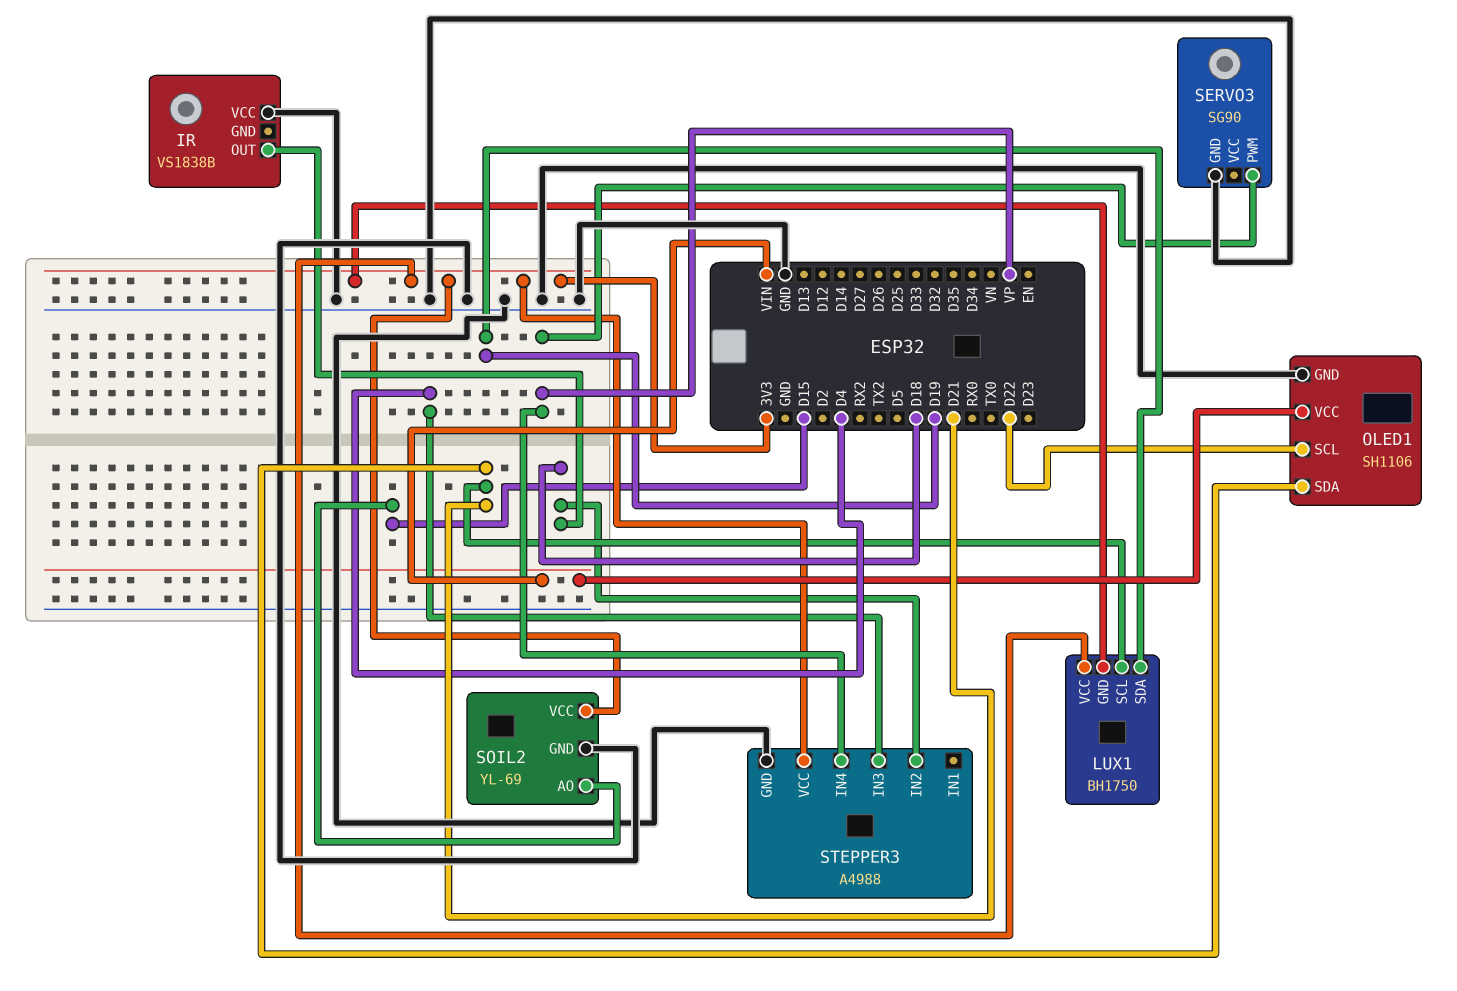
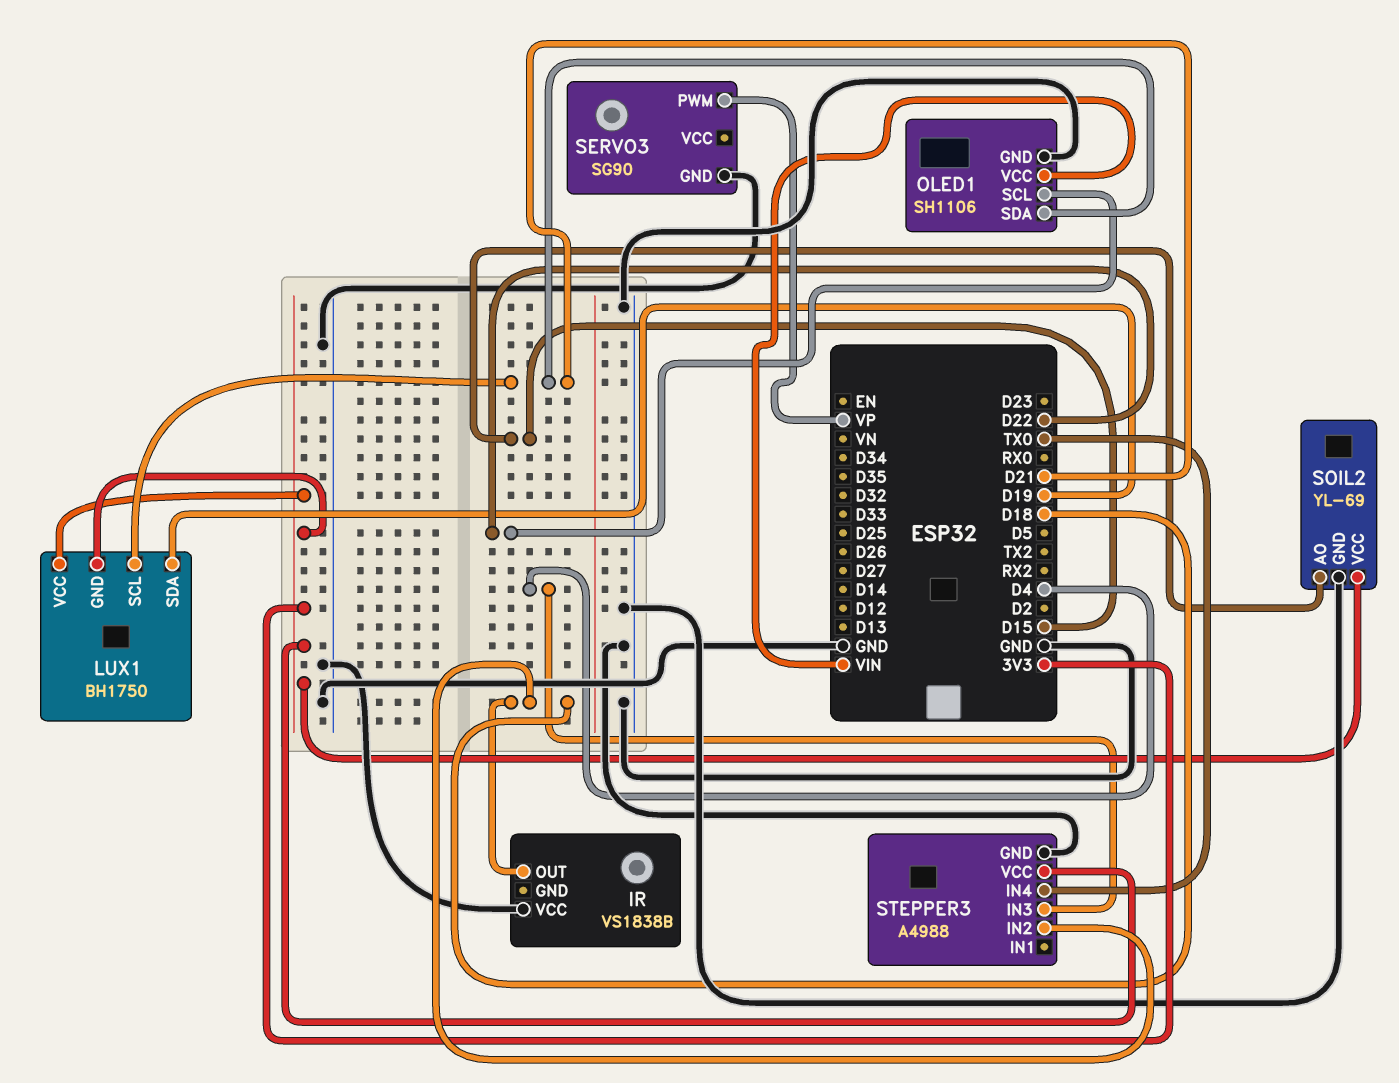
STEPPER3 pin IN4: VP -> TX0

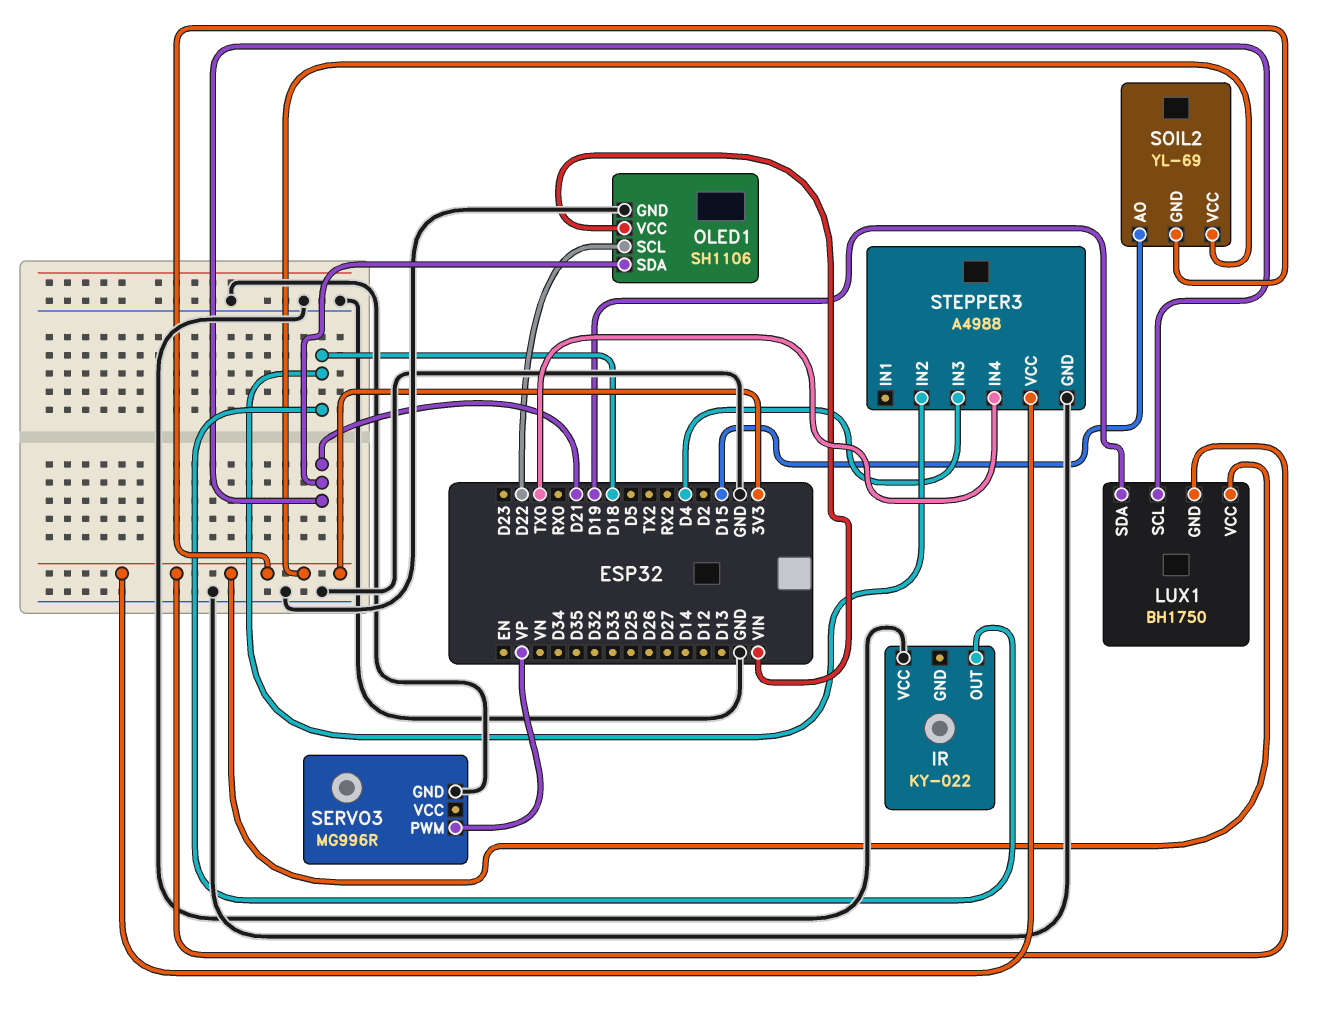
IR: VS1838B -> KY-022
SERVO3: SG90 -> MG996R
SOIL2 pin GND: GND -> 3V3

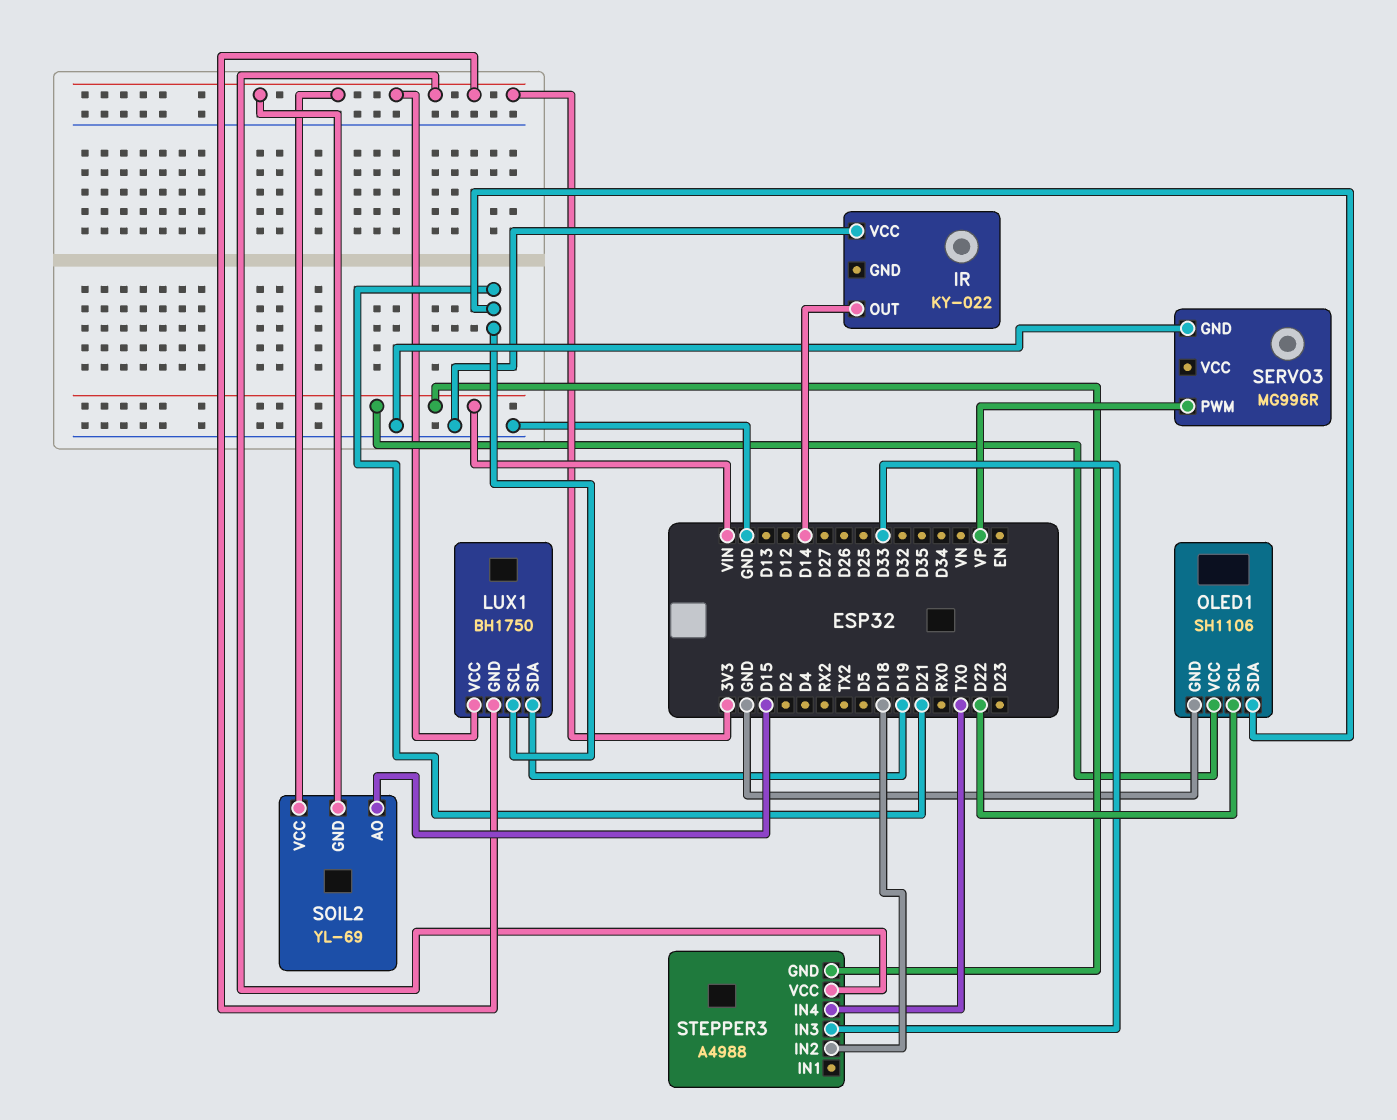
IR pin OUT: D18 -> D14
STEPPER3 pin GND: GND -> VIN
STEPPER3 pin IN3: D4 -> D33

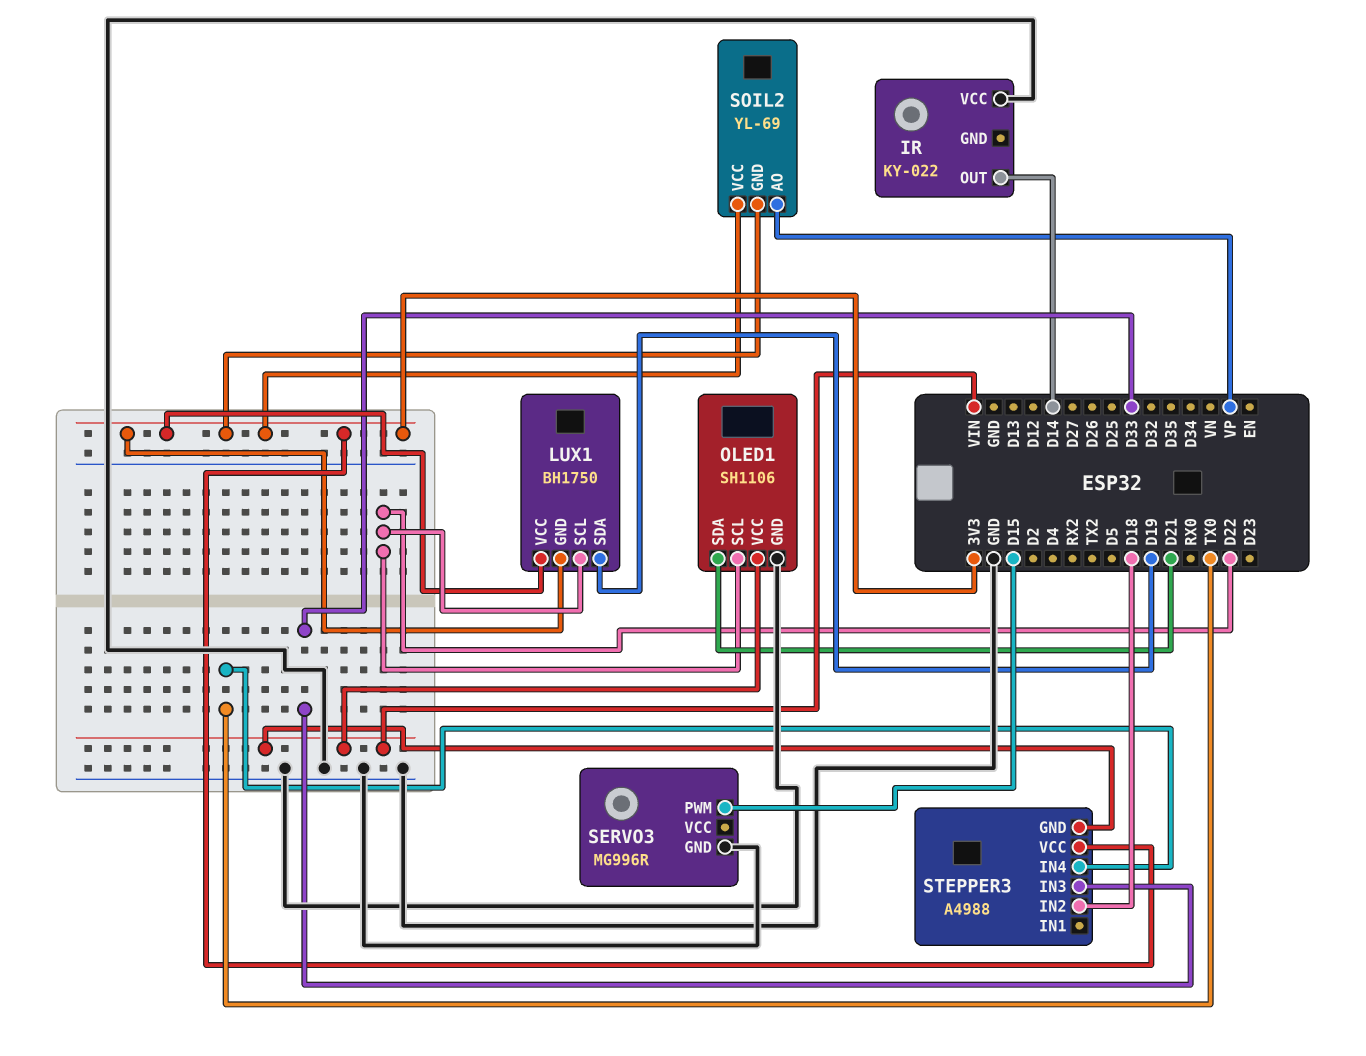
LUX1 pin SCL: D21 -> D22
SERVO3 pin PWM: VP -> D15
SOIL2 pin AO: D15 -> VP

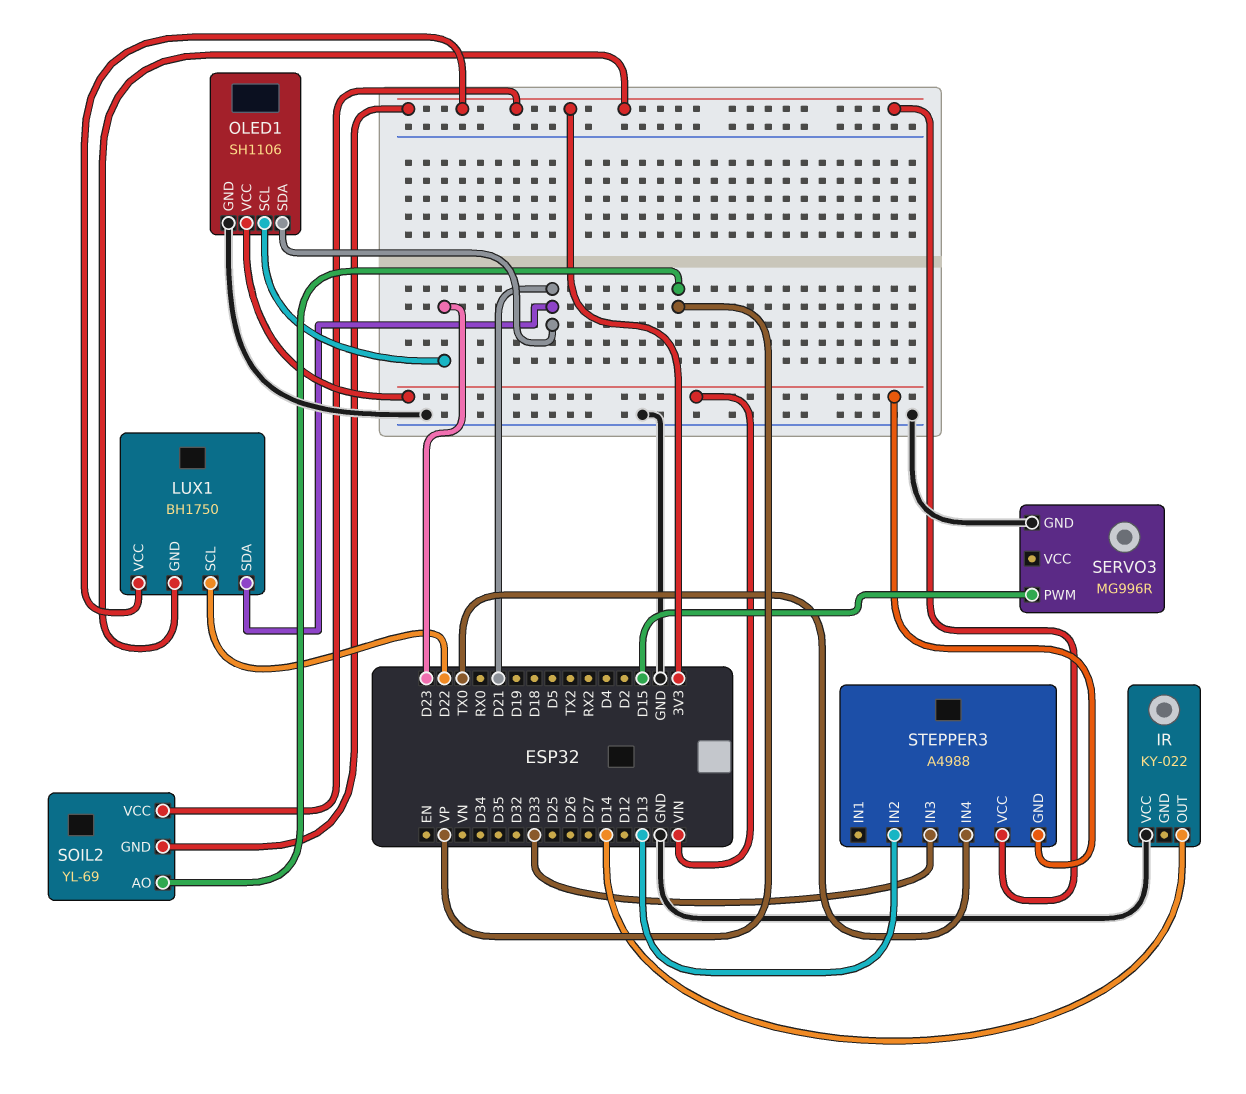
LUX1 pin SDA: D19 -> D21
OLED1 pin SCL: D22 -> D23
STEPPER3 pin IN2: D18 -> D13

